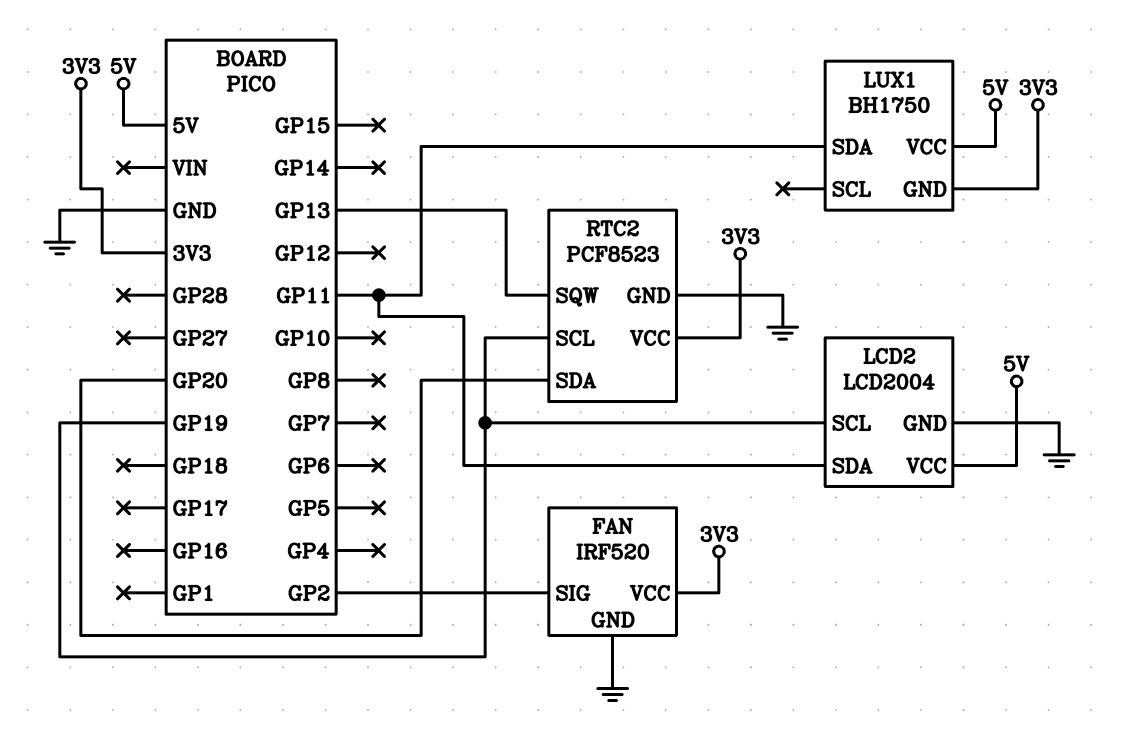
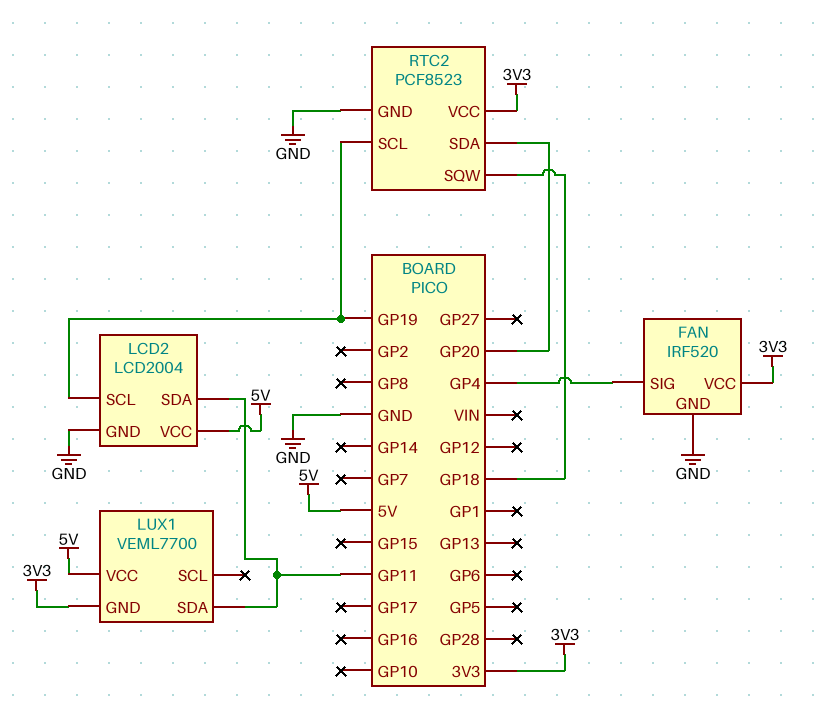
FAN pin SIG: GP2 -> GP4
LUX1: BH1750 -> VEML7700
RTC2 pin SQW: GP13 -> GP18

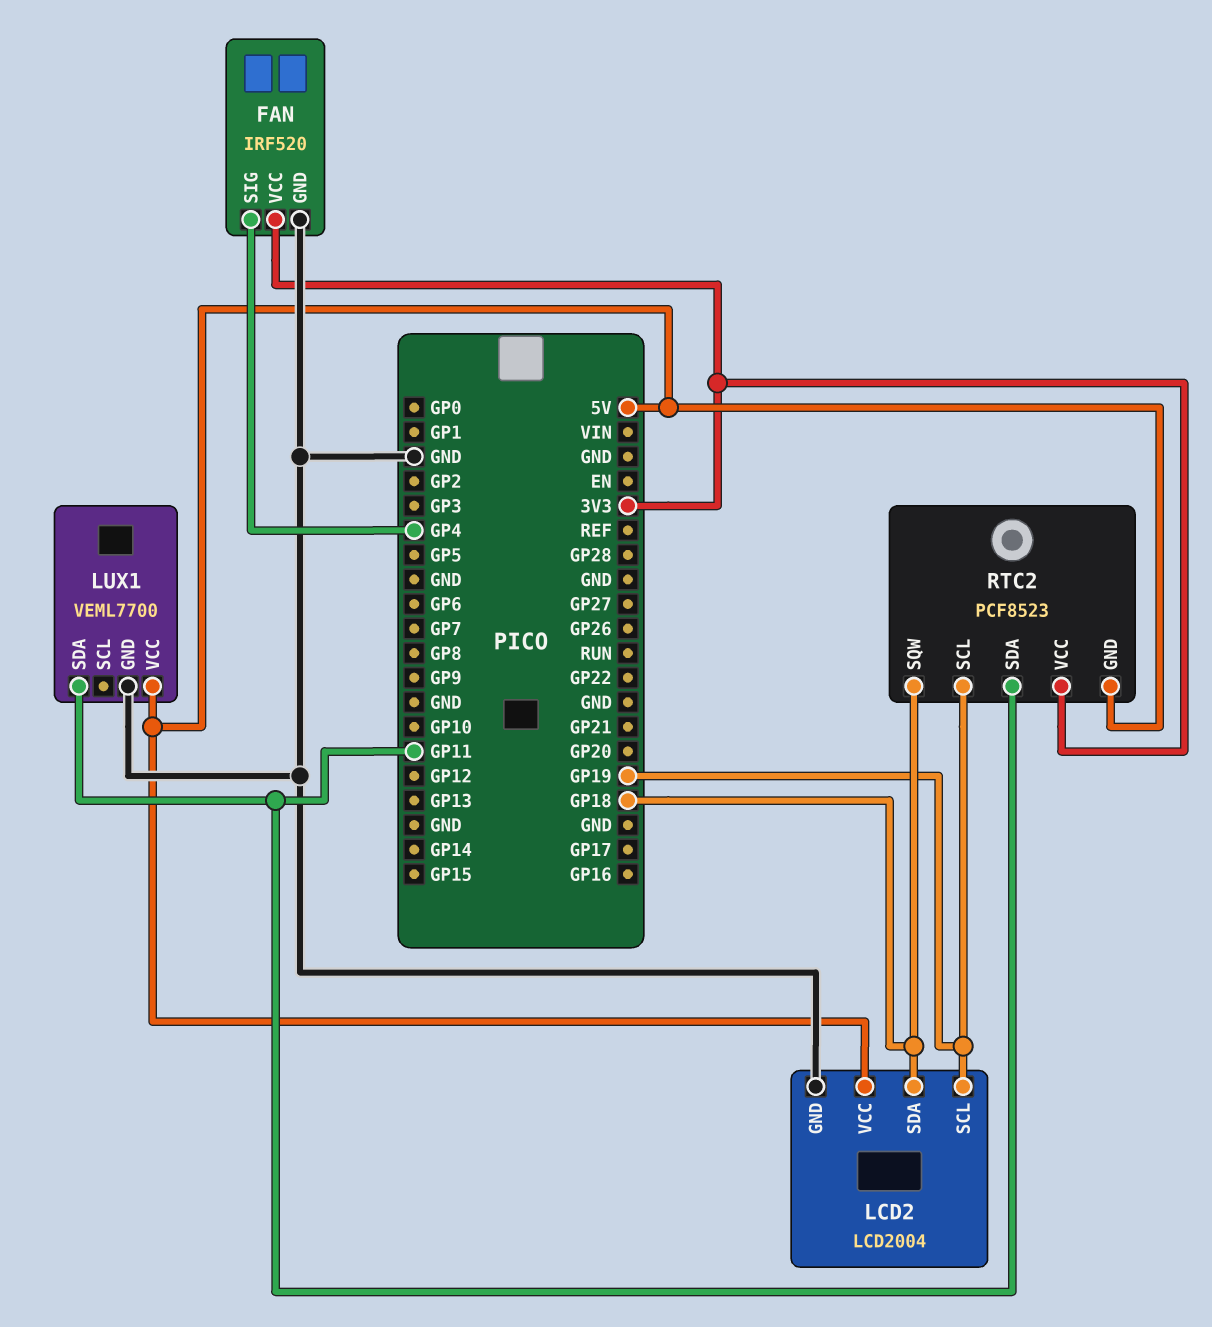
LCD2 pin SDA: GP11 -> GP18
LUX1 pin GND: 3V3 -> GND
RTC2 pin GND: GND -> 5V
RTC2 pin SDA: GP20 -> GP11

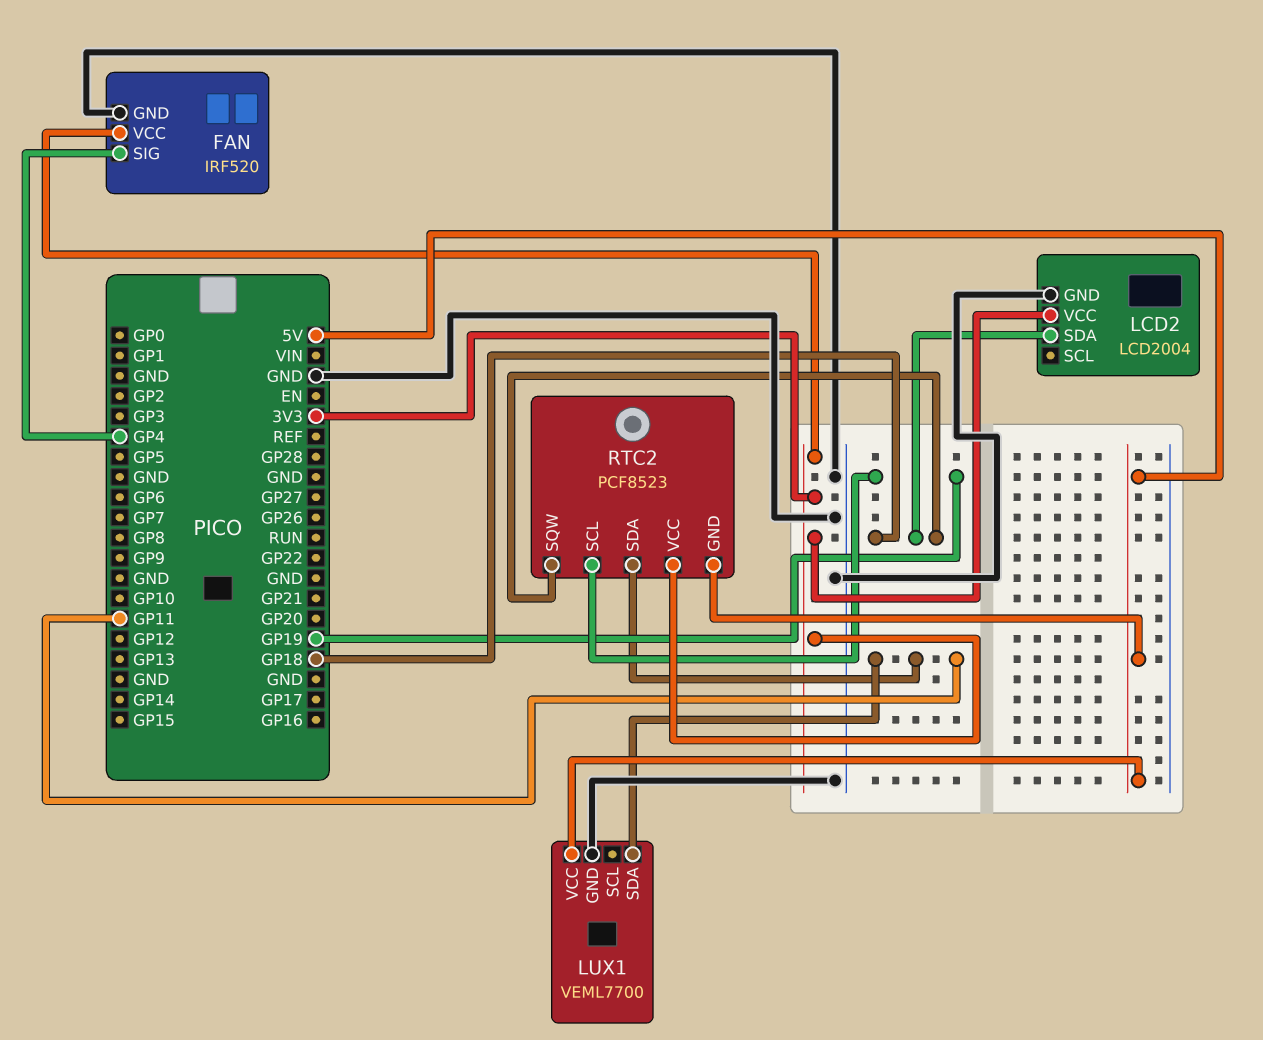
LCD2 pin SCL: GP19 -> none
LCD2 pin VCC: 5V -> 3V3

